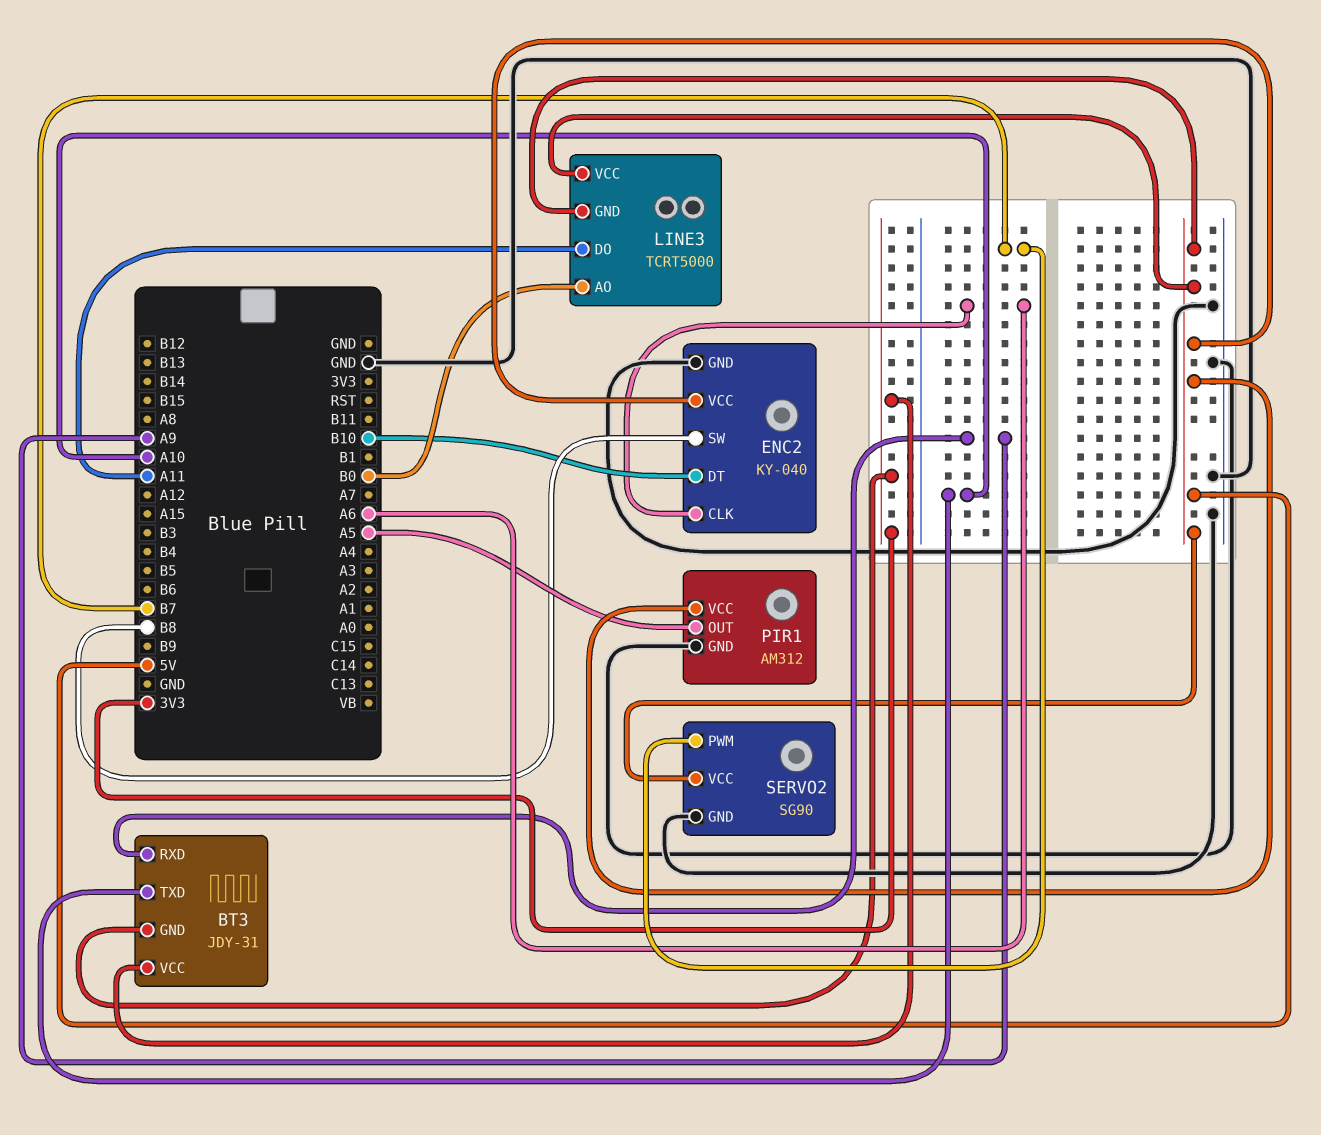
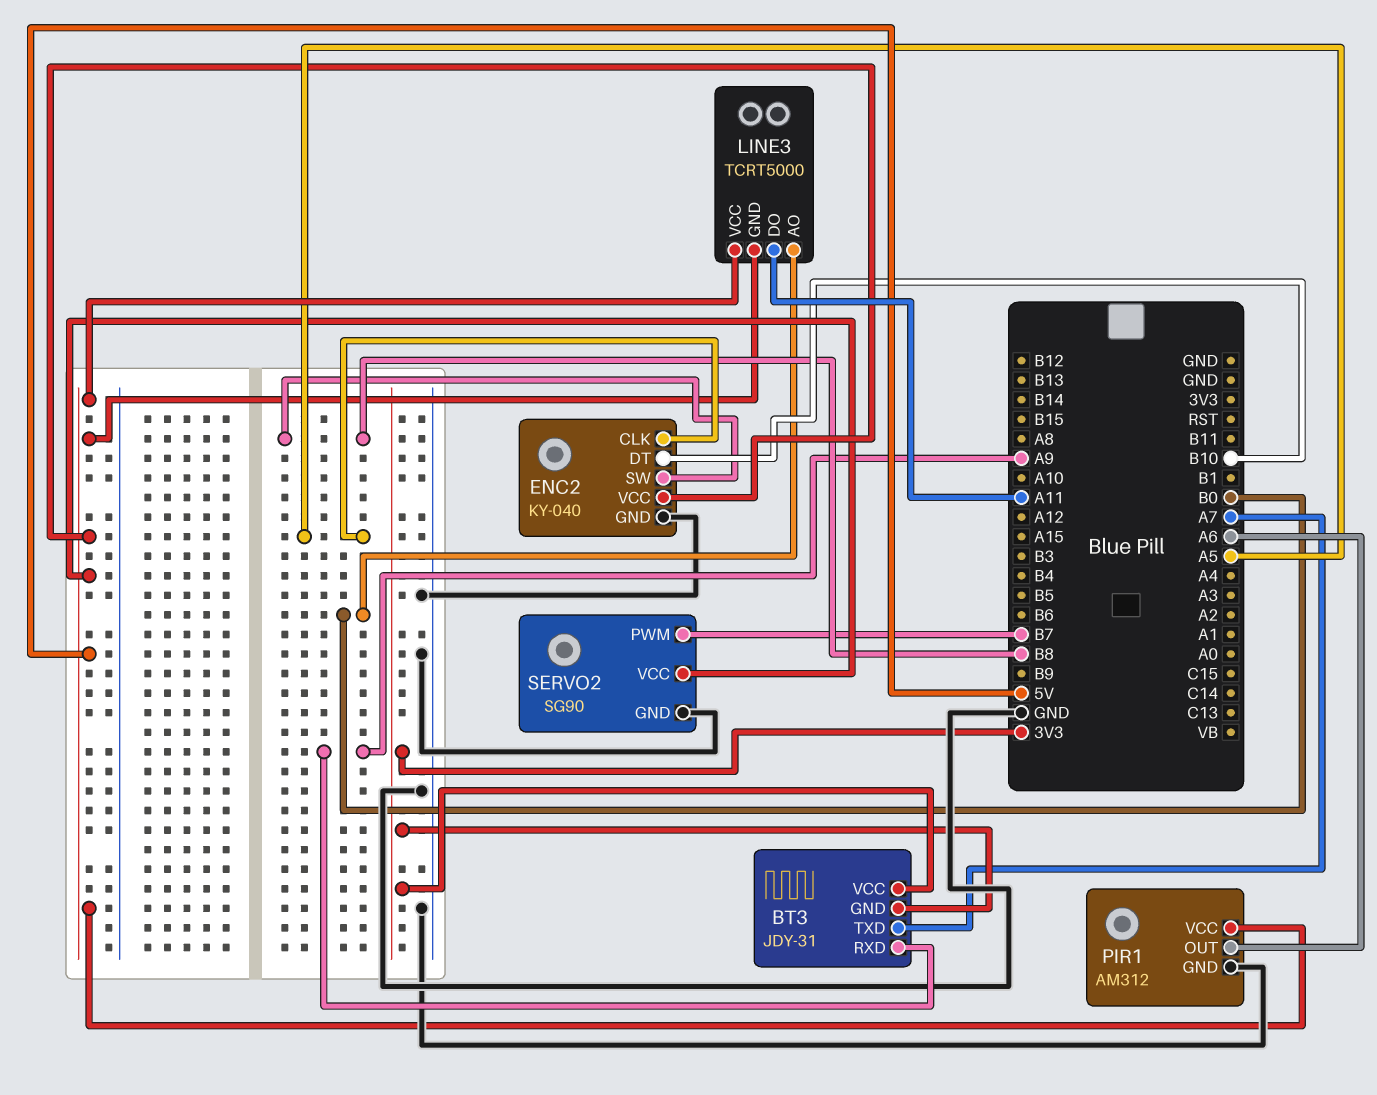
BT3 pin TXD: A10 -> A7
ENC2 pin CLK: A6 -> A5
PIR1 pin OUT: A5 -> A6

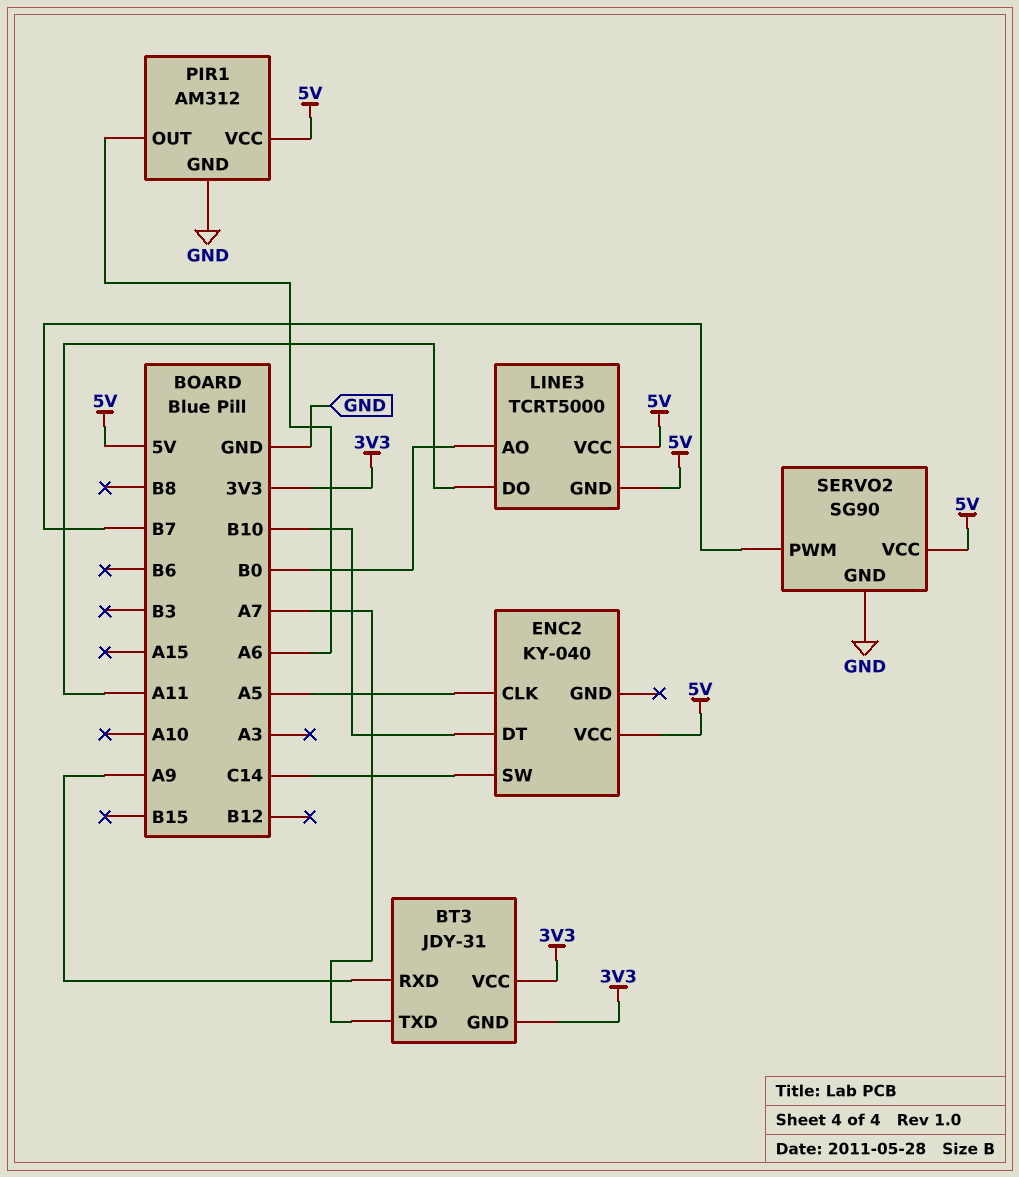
ENC2 pin GND: GND -> none
ENC2 pin SW: B8 -> C14

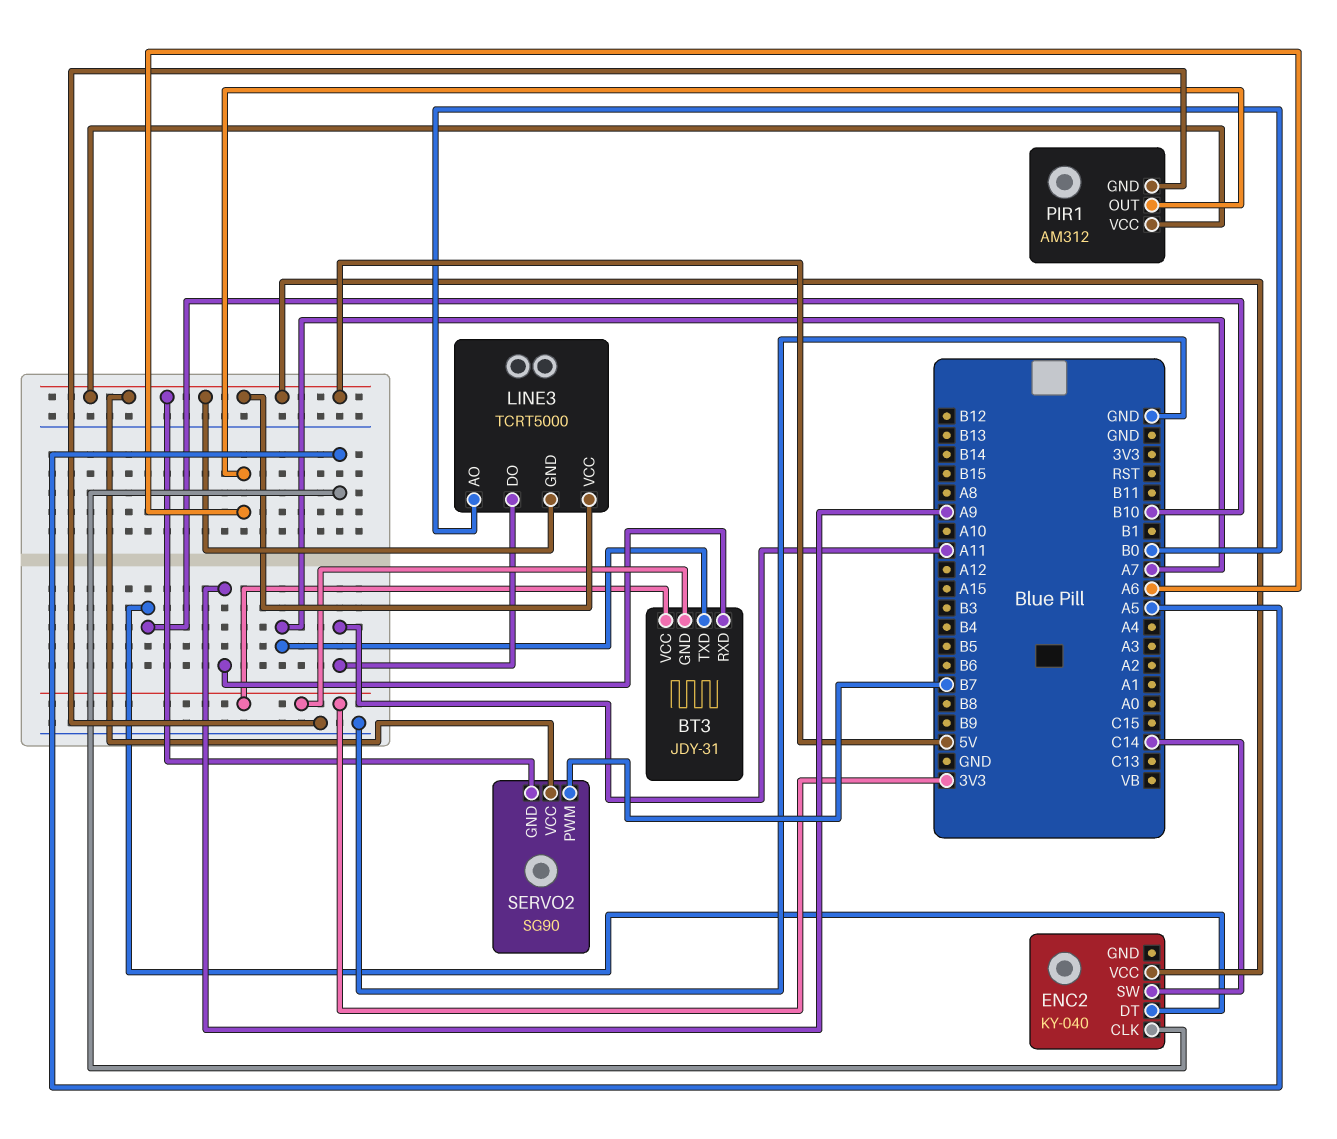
SERVO2 pin GND: GND -> 5V

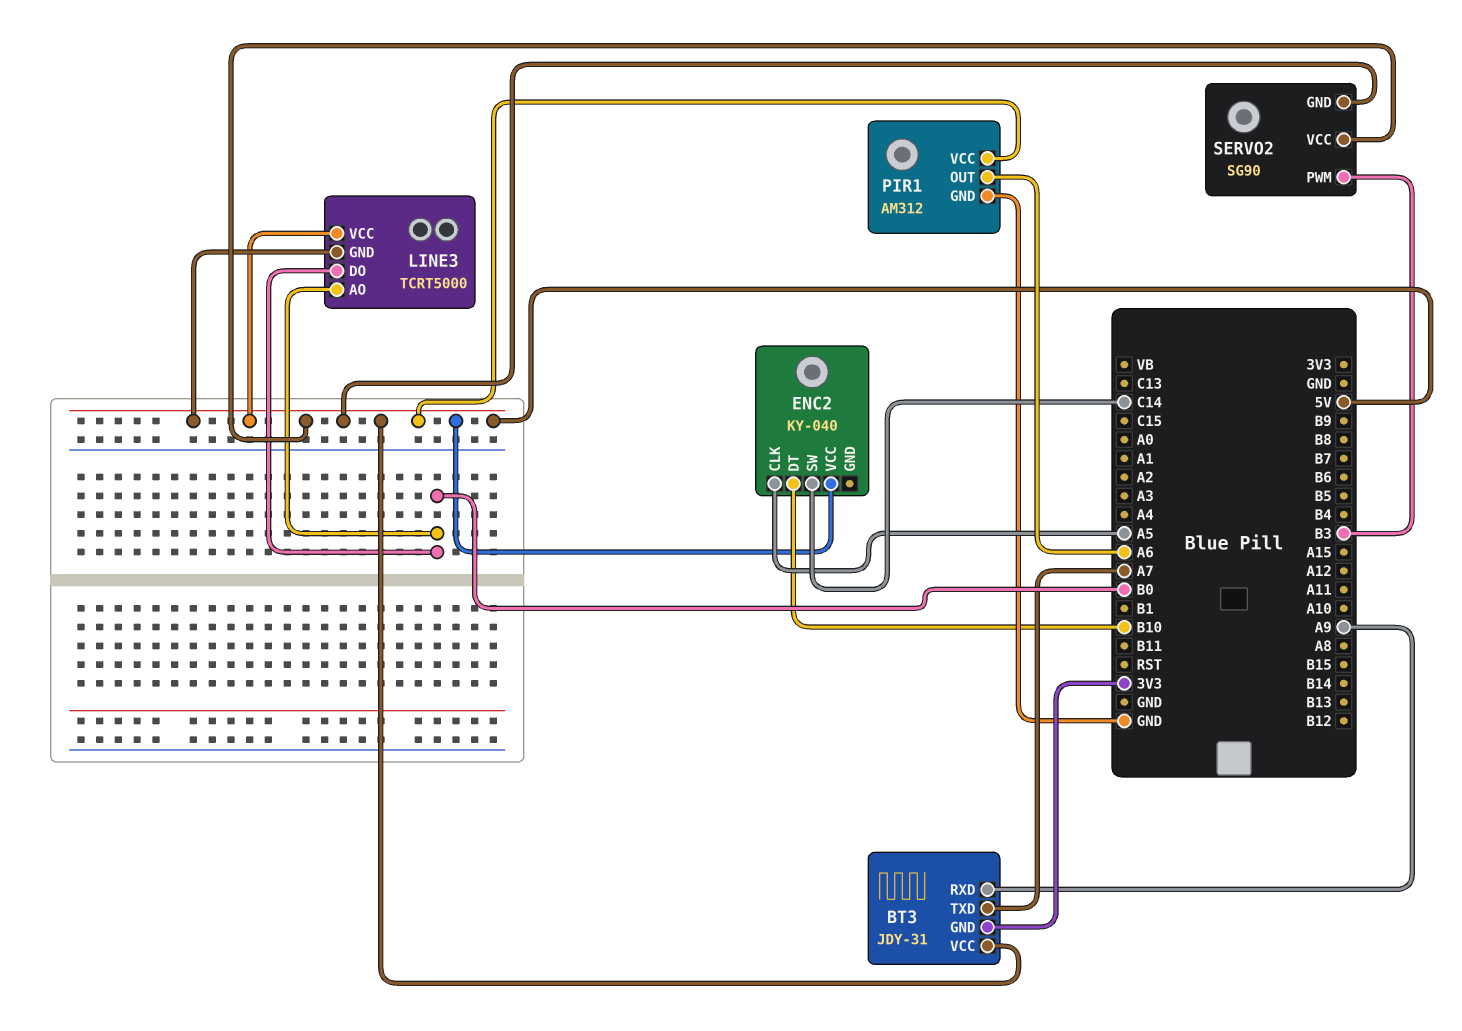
BT3 pin VCC: 3V3 -> 5V
LINE3 pin DO: A11 -> B0
SERVO2 pin PWM: B7 -> B3

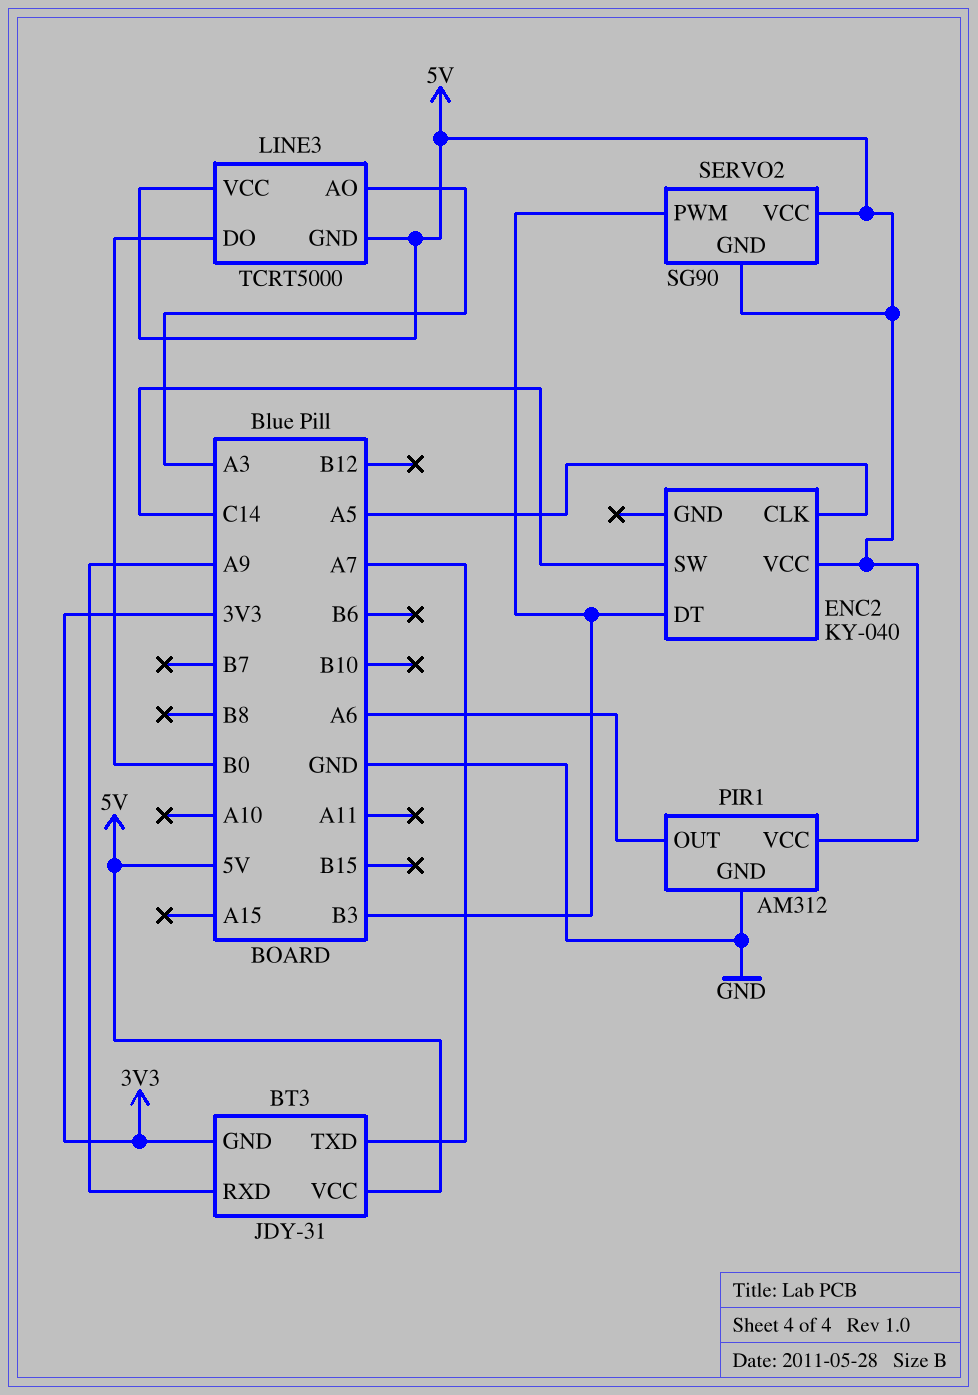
ENC2 pin DT: B10 -> B3
LINE3 pin AO: B0 -> A3

